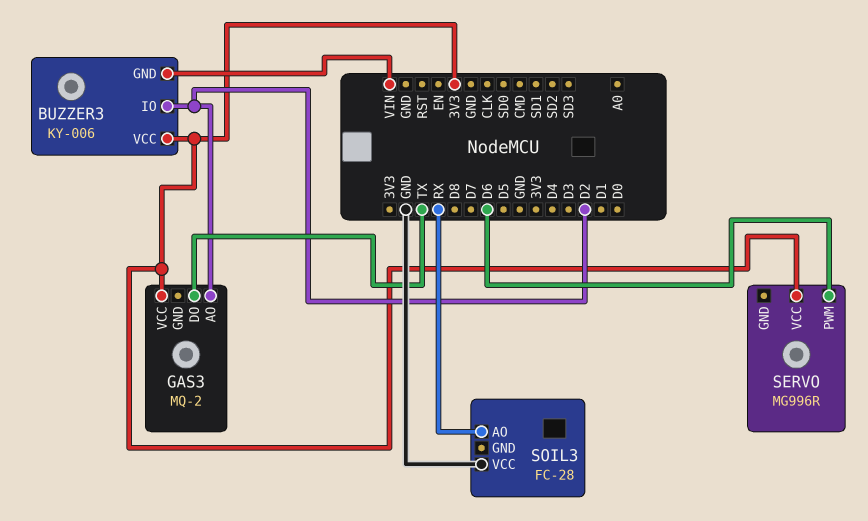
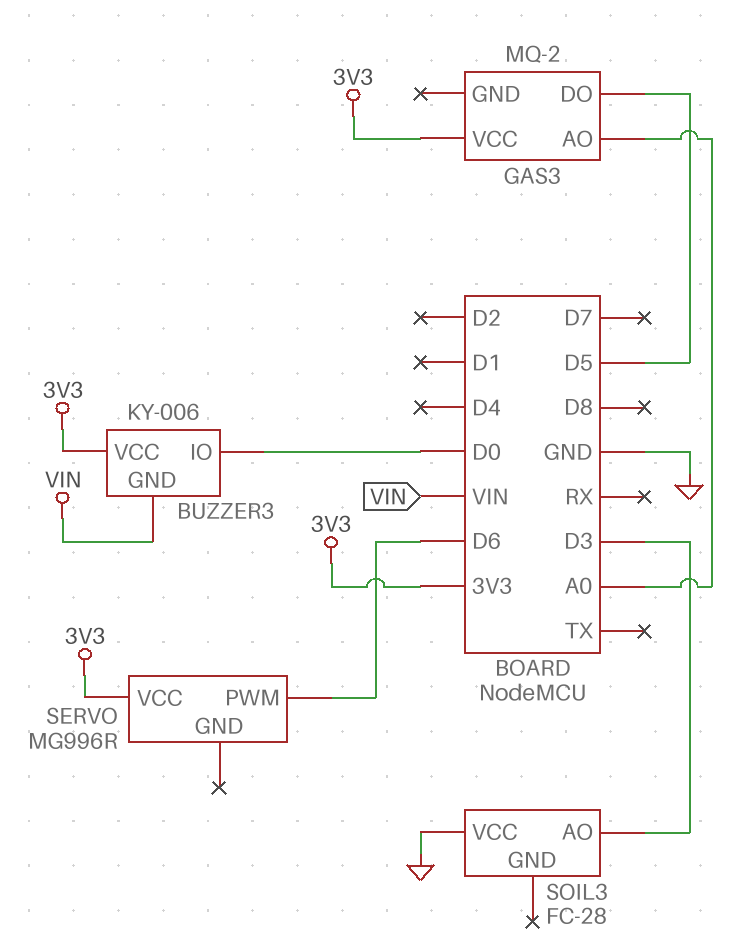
BUZZER3 pin IO: D2 -> D0
GAS3 pin AO: D2 -> A0
GAS3 pin DO: TX -> D5
SOIL3 pin AO: RX -> D3

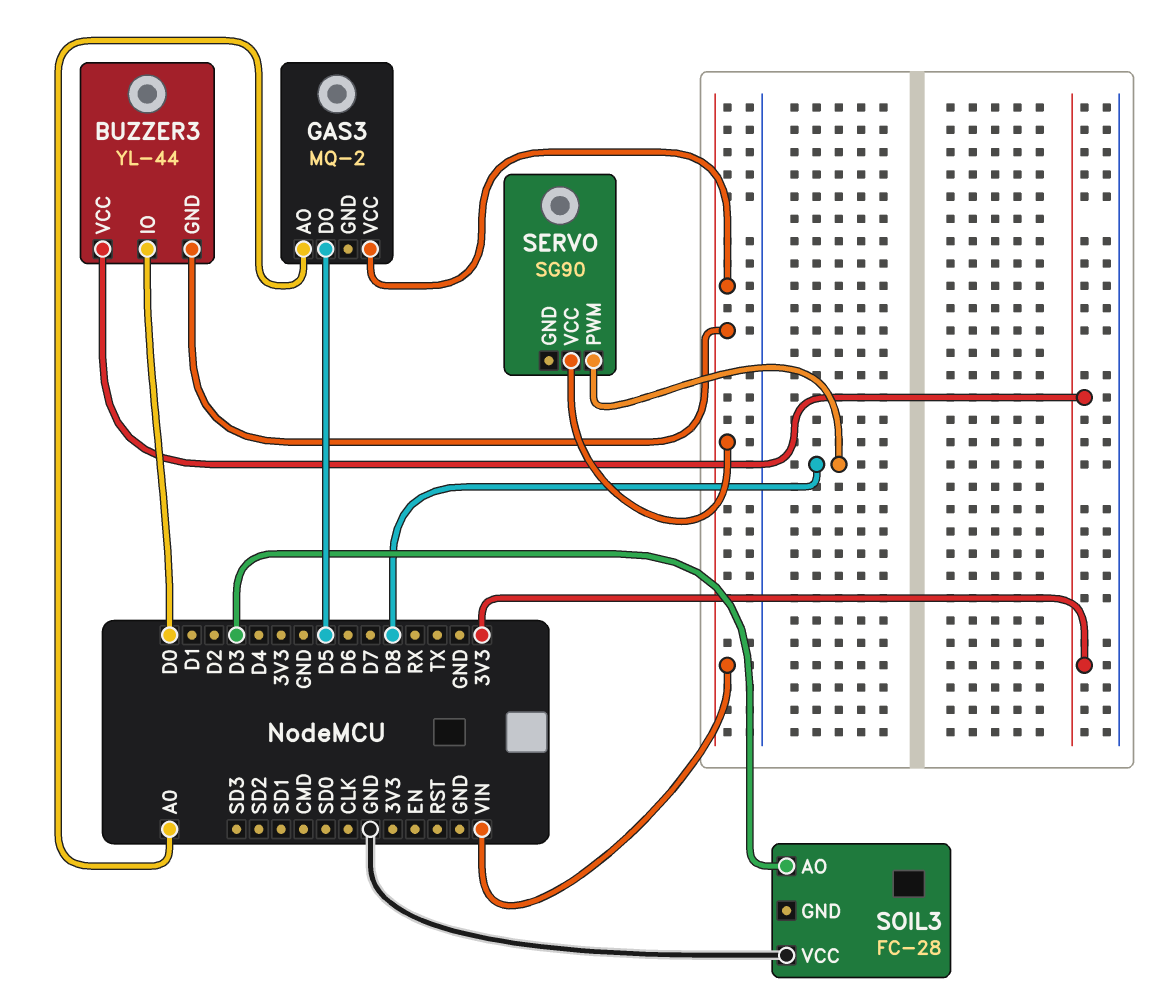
BUZZER3: KY-006 -> YL-44
GAS3 pin VCC: 3V3 -> VIN
SERVO: MG996R -> SG90
SERVO pin PWM: D6 -> D8
SERVO pin VCC: 3V3 -> VIN

